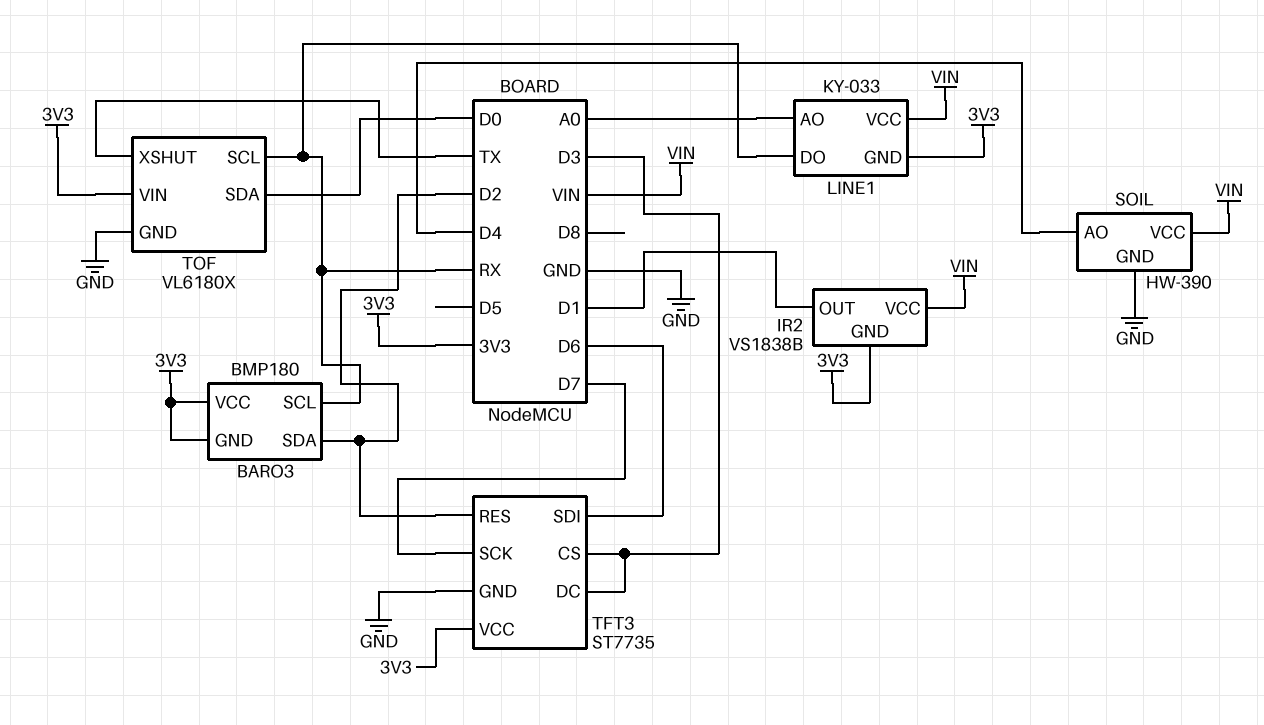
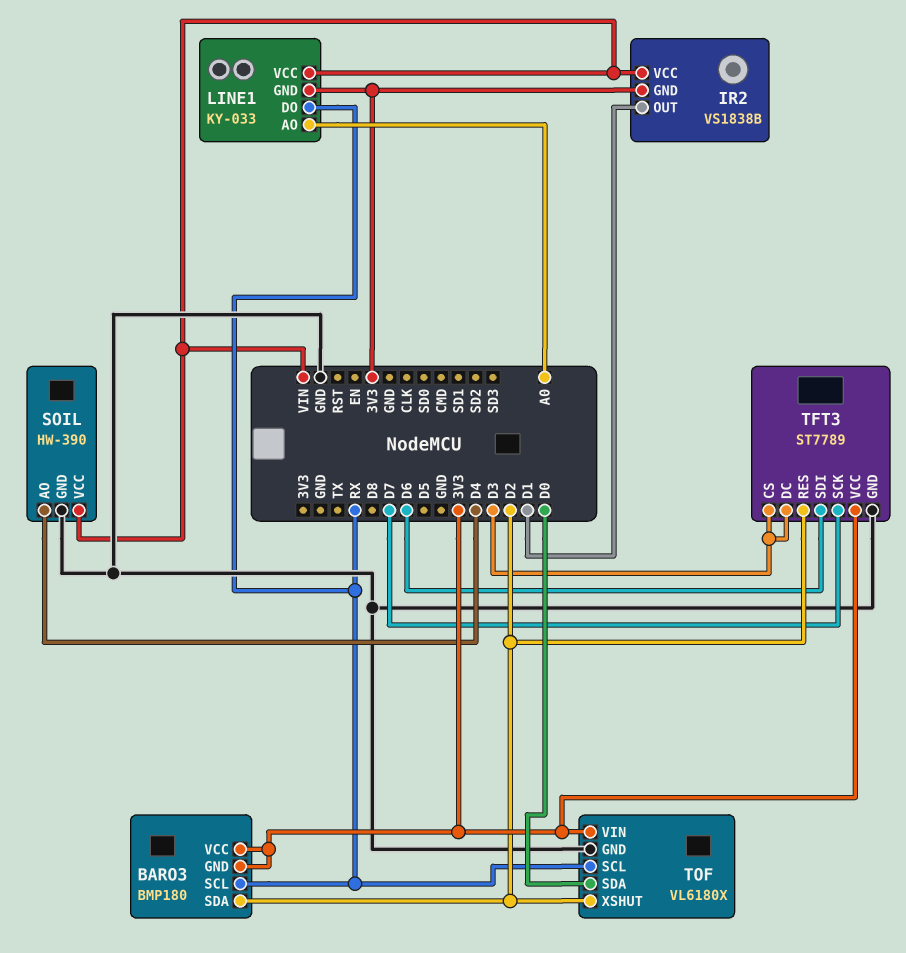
TFT3: ST7735 -> ST7789
TOF pin XSHUT: TX -> D2

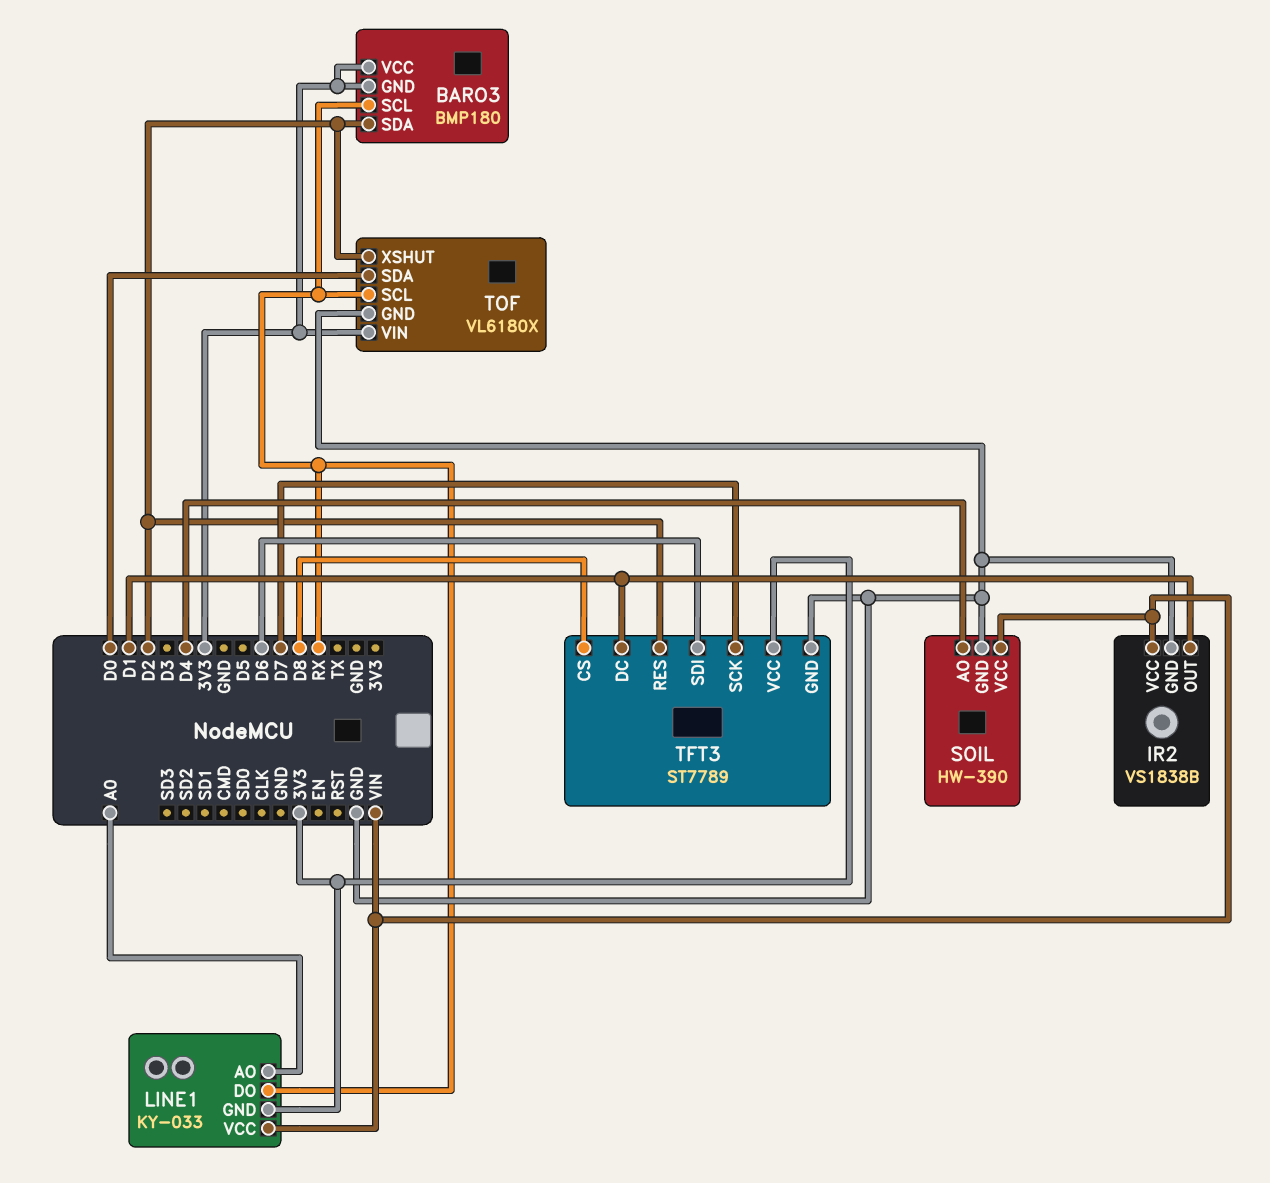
IR2 pin GND: 3V3 -> GND
TFT3 pin CS: D3 -> D8
TFT3 pin DC: D3 -> D1

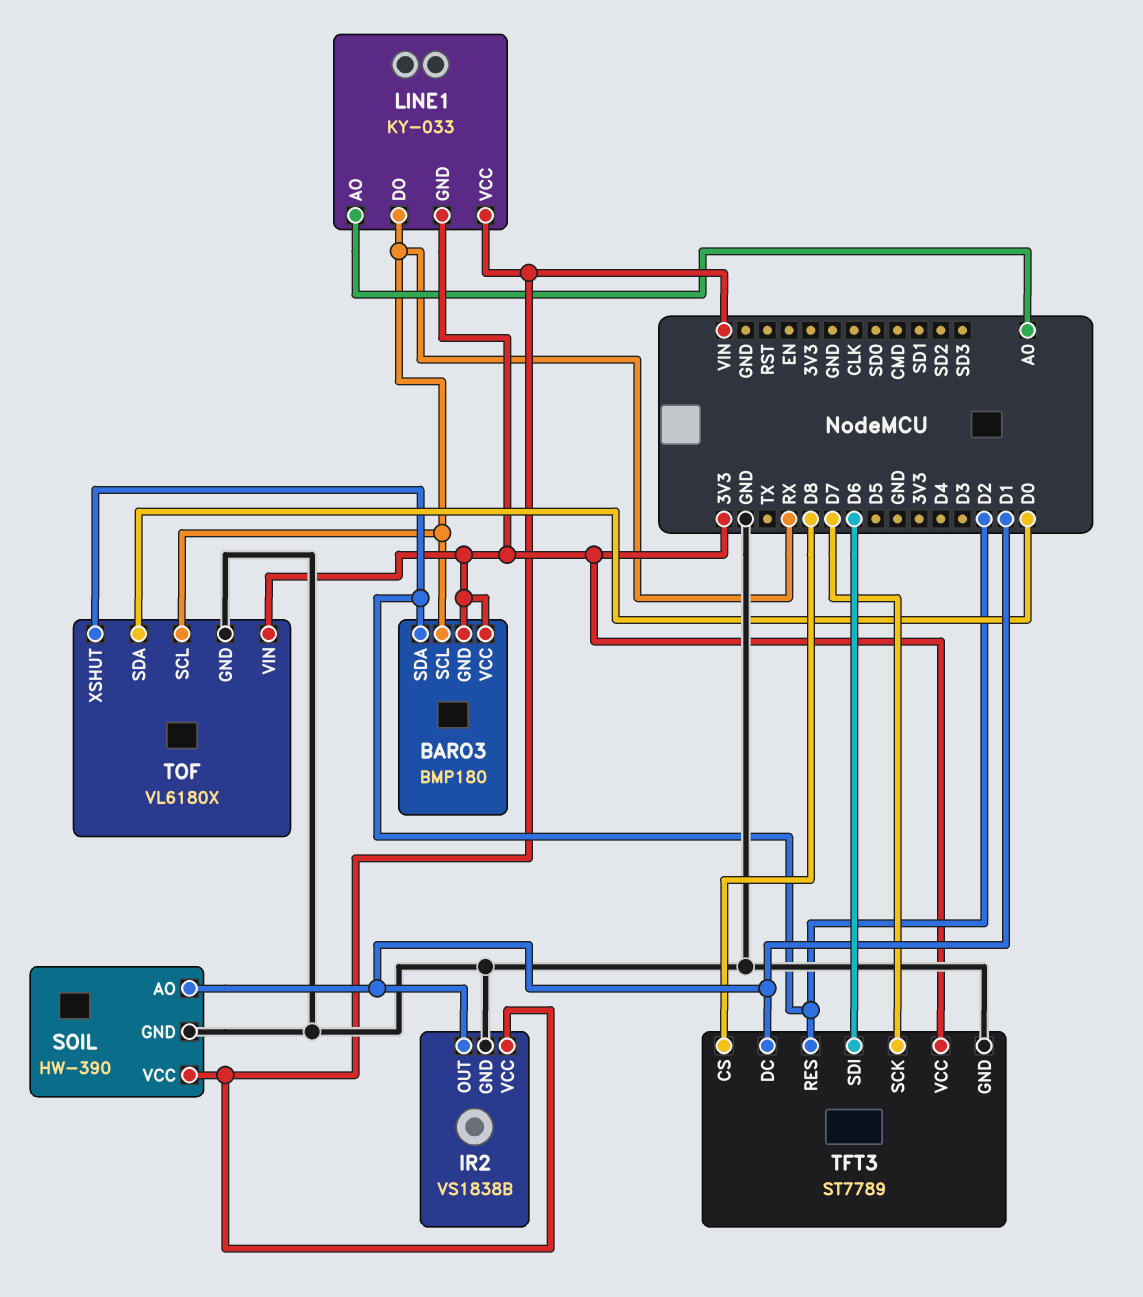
SOIL pin AO: D4 -> D1

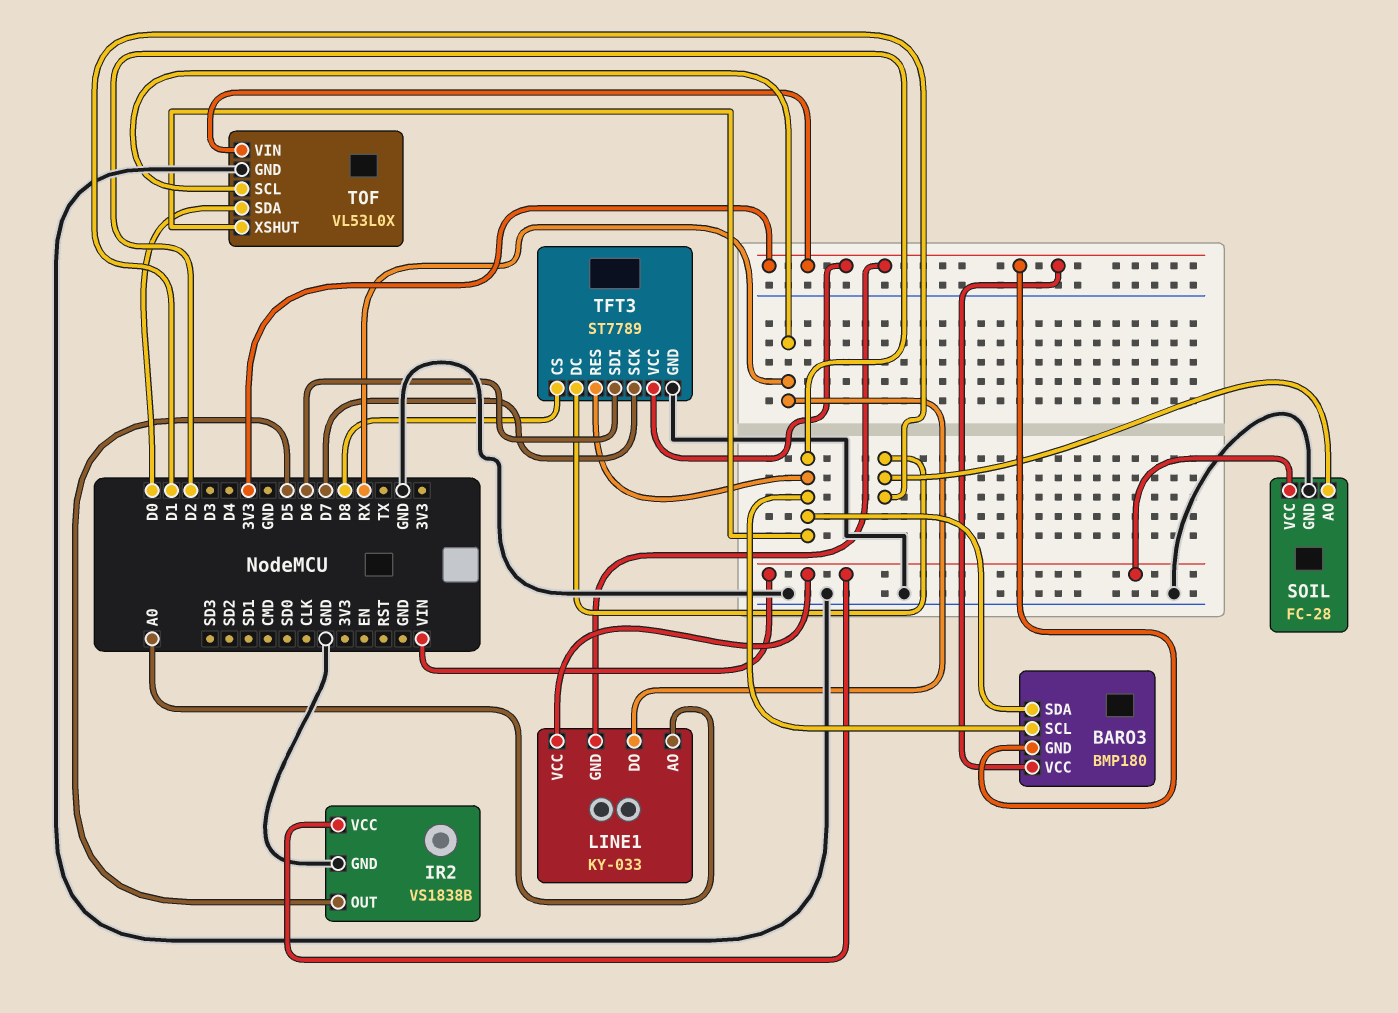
BARO3 pin SCL: RX -> D2
IR2 pin OUT: D1 -> D5
SOIL: HW-390 -> FC-28
TOF: VL6180X -> VL53L0X

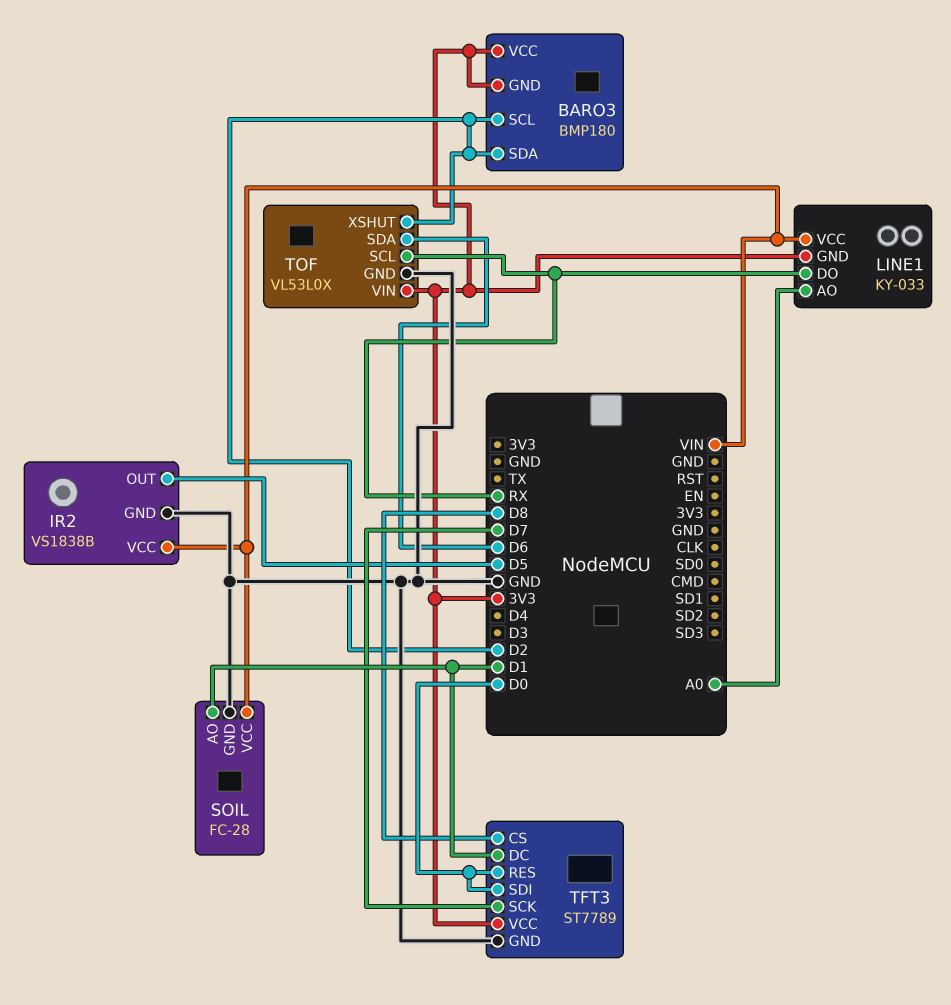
TFT3 pin RES: D2 -> D0
TFT3 pin SDI: D6 -> D0
TOF pin SDA: D0 -> D6

